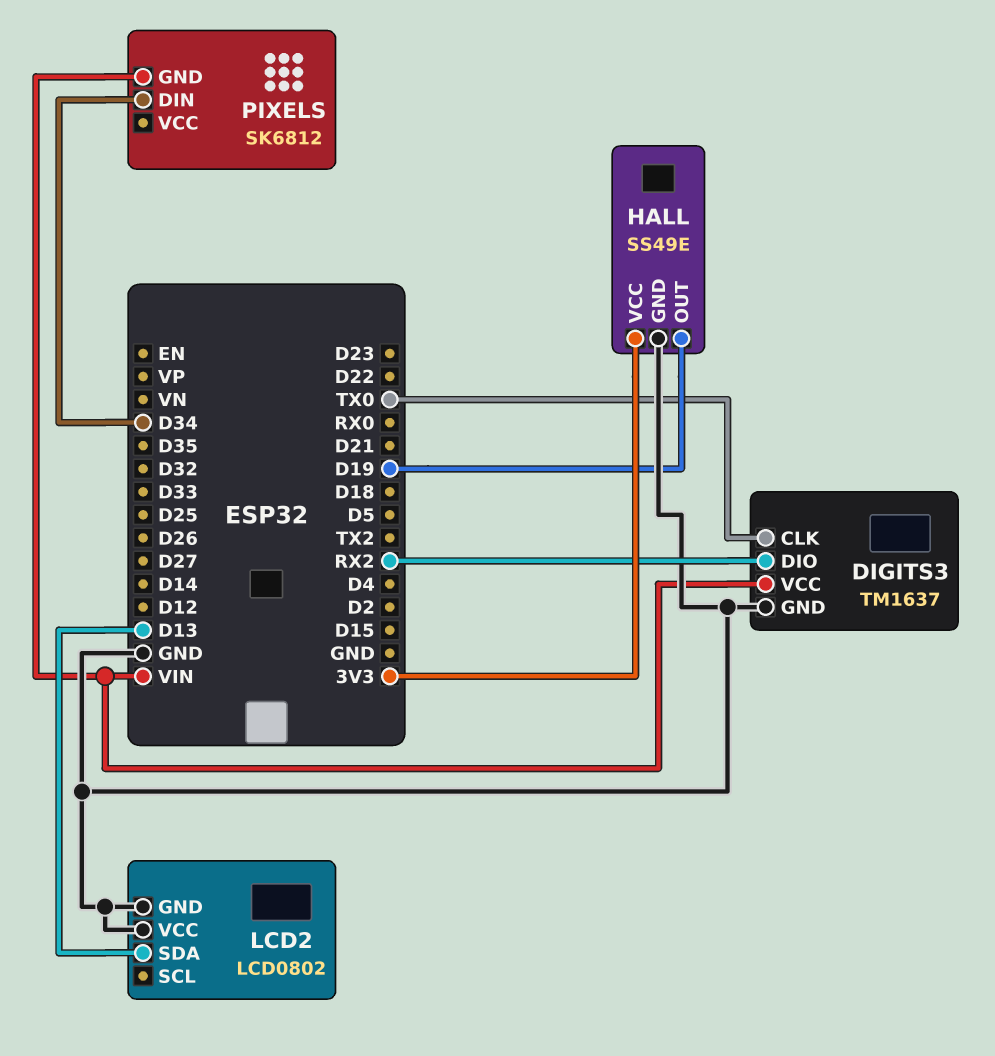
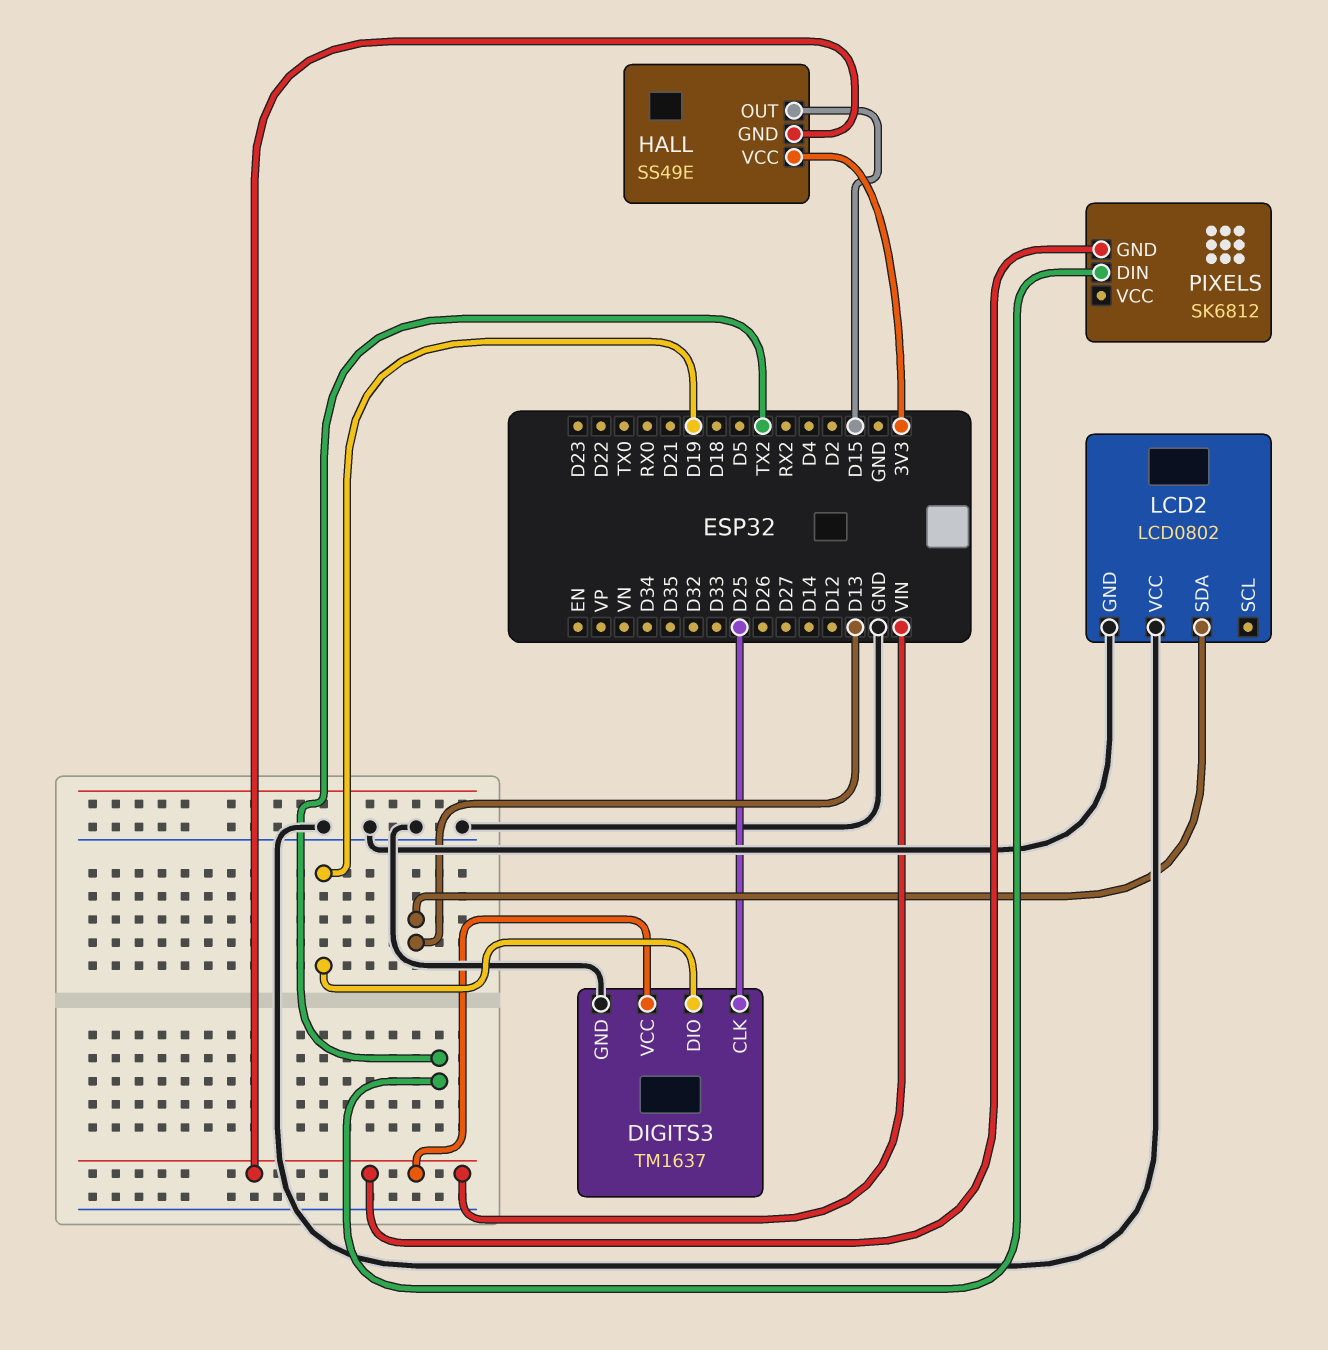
DIGITS3 pin CLK: TX0 -> D25
DIGITS3 pin DIO: RX2 -> D19
HALL pin GND: GND -> VIN
HALL pin OUT: D19 -> D15
PIXELS pin DIN: D34 -> TX2

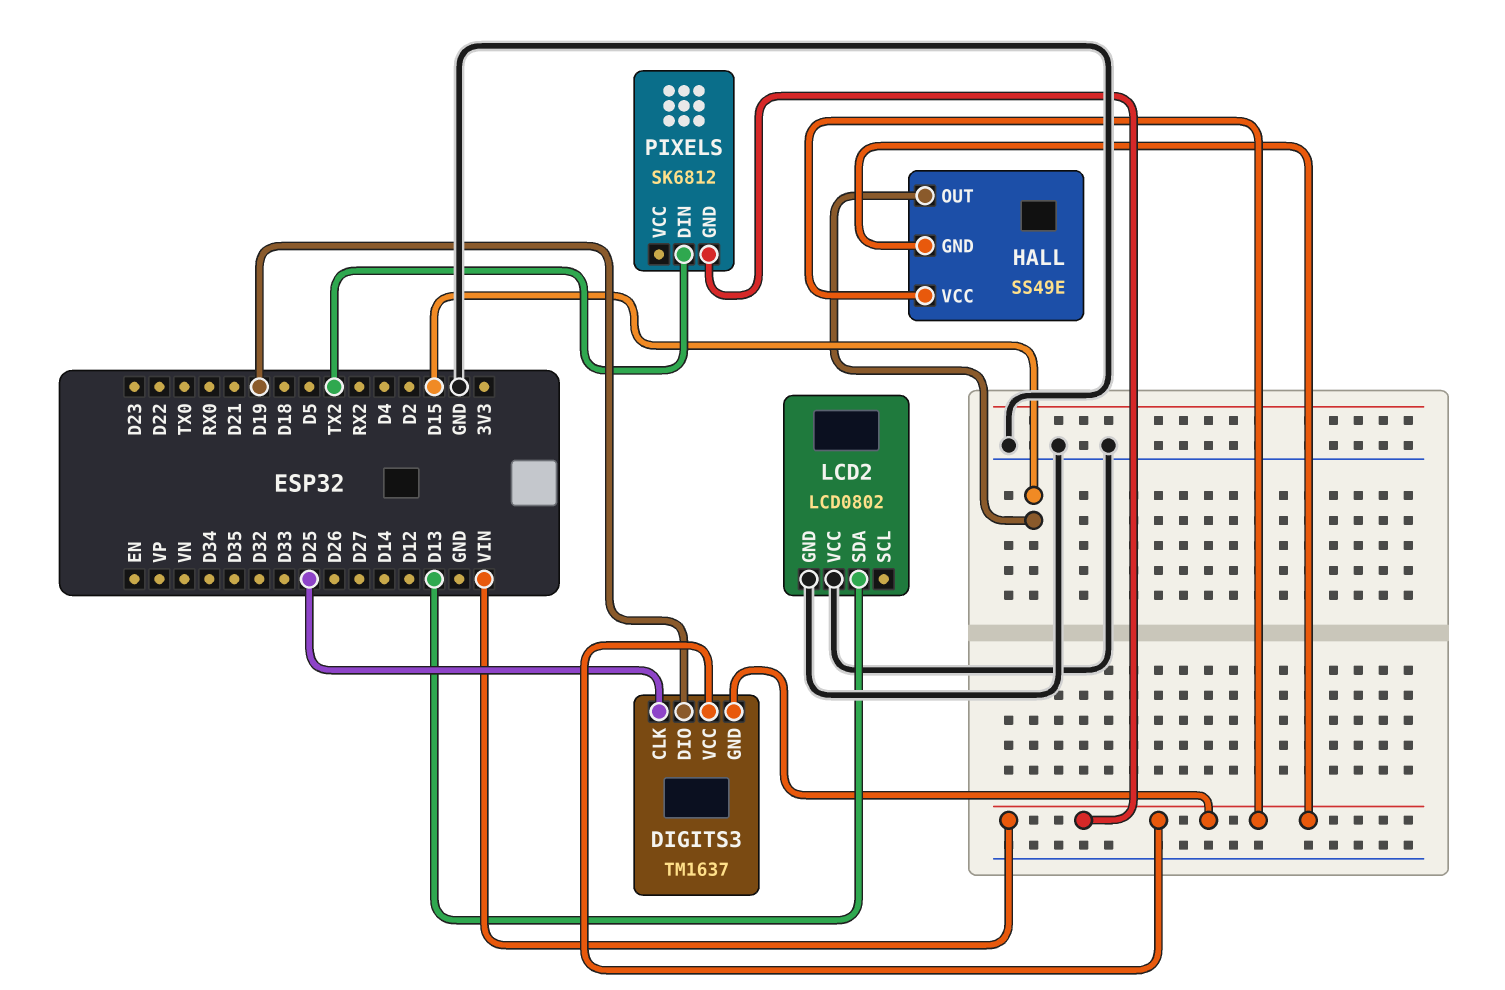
DIGITS3 pin GND: GND -> VIN
HALL pin VCC: 3V3 -> VIN

